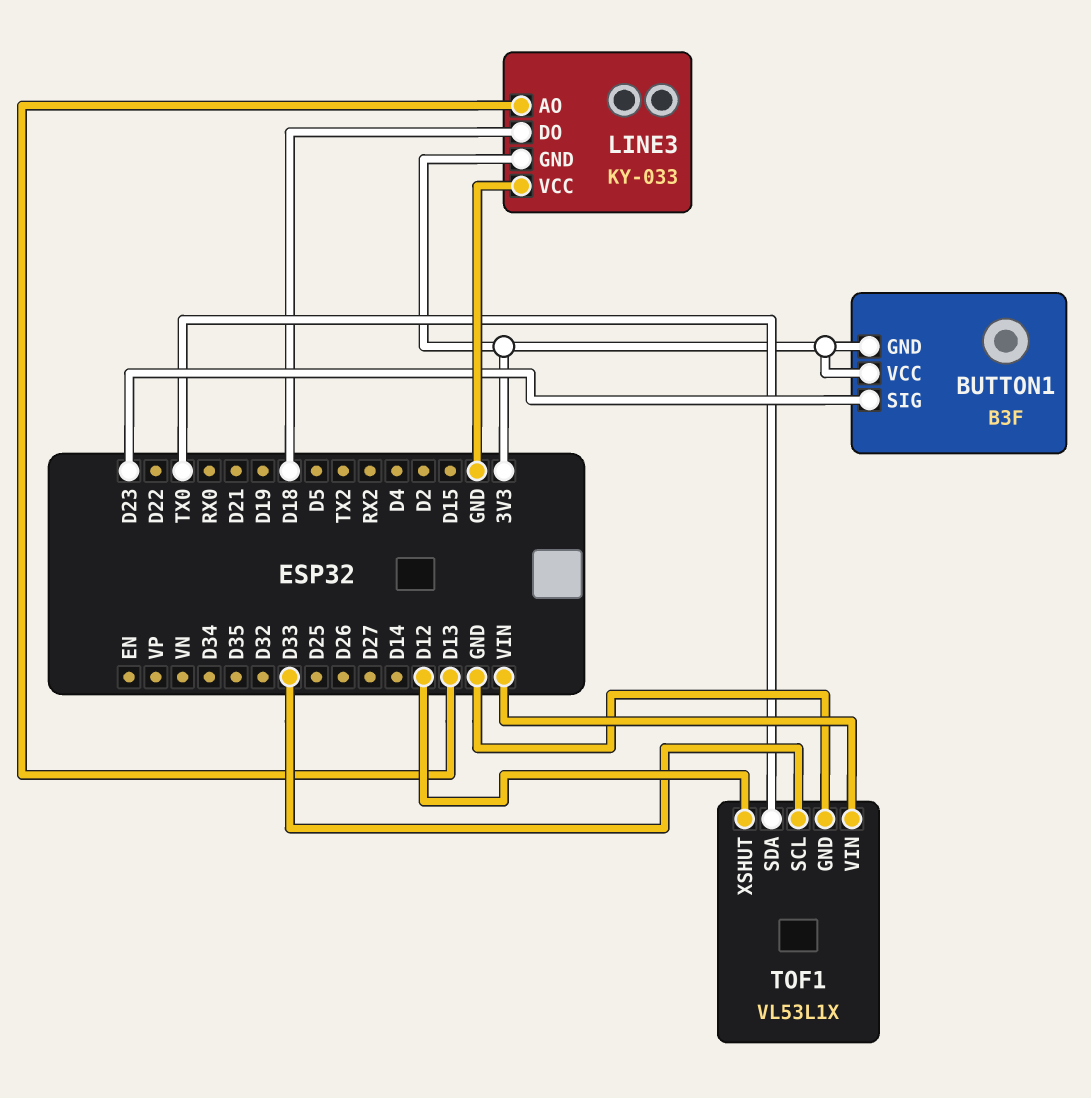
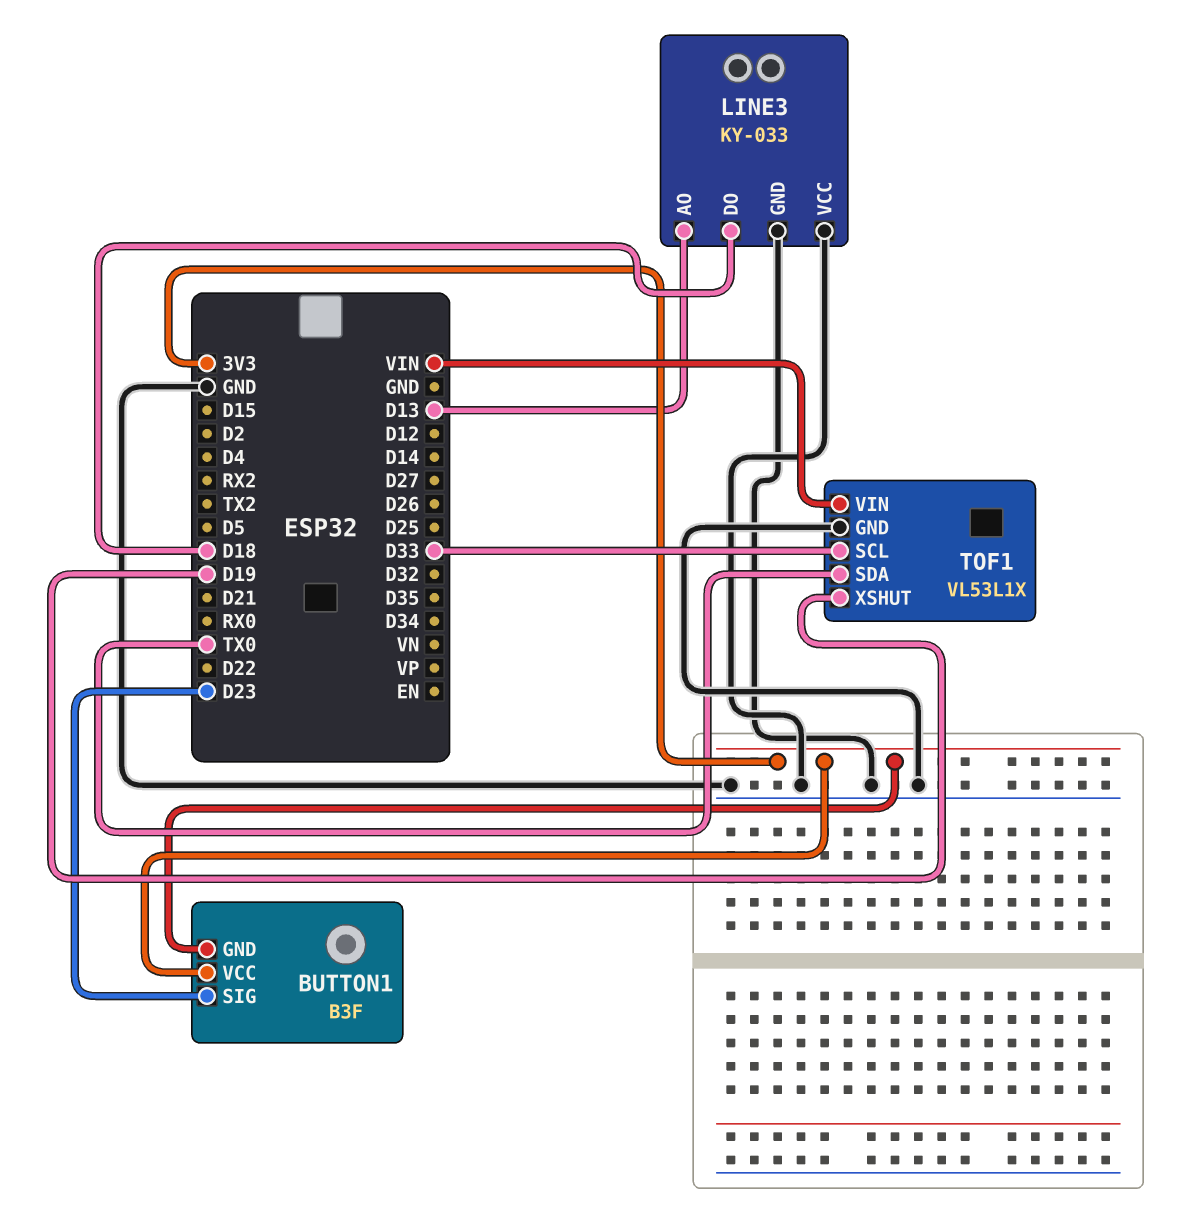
LINE3 pin GND: 3V3 -> GND
TOF1 pin XSHUT: D12 -> D19

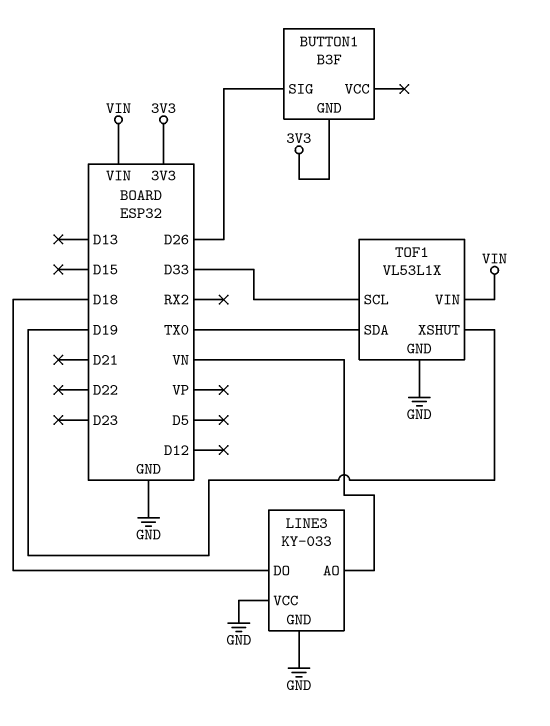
BUTTON1 pin SIG: D23 -> D26
BUTTON1 pin VCC: 3V3 -> none
LINE3 pin AO: D13 -> VN

